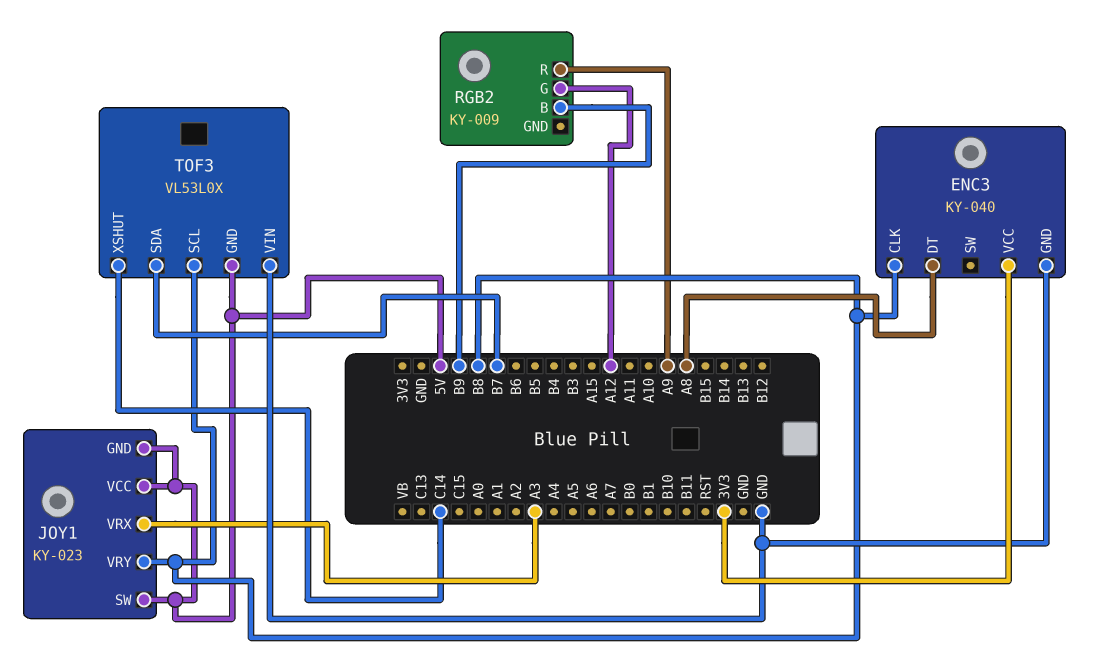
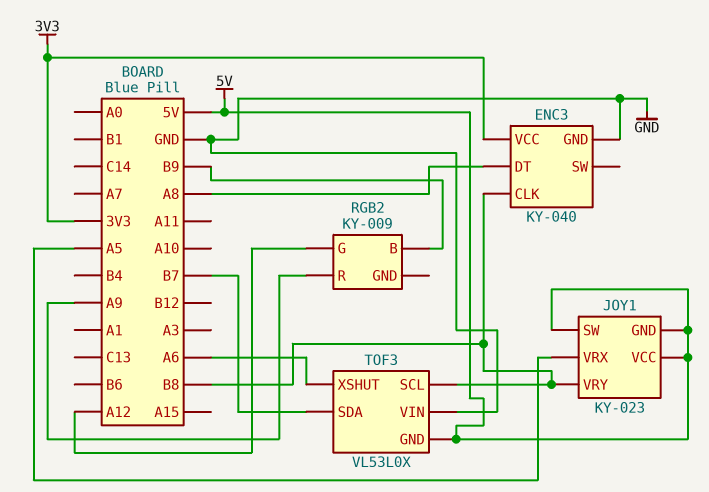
JOY1 pin VRX: A3 -> A5
TOF3 pin XSHUT: C14 -> A6

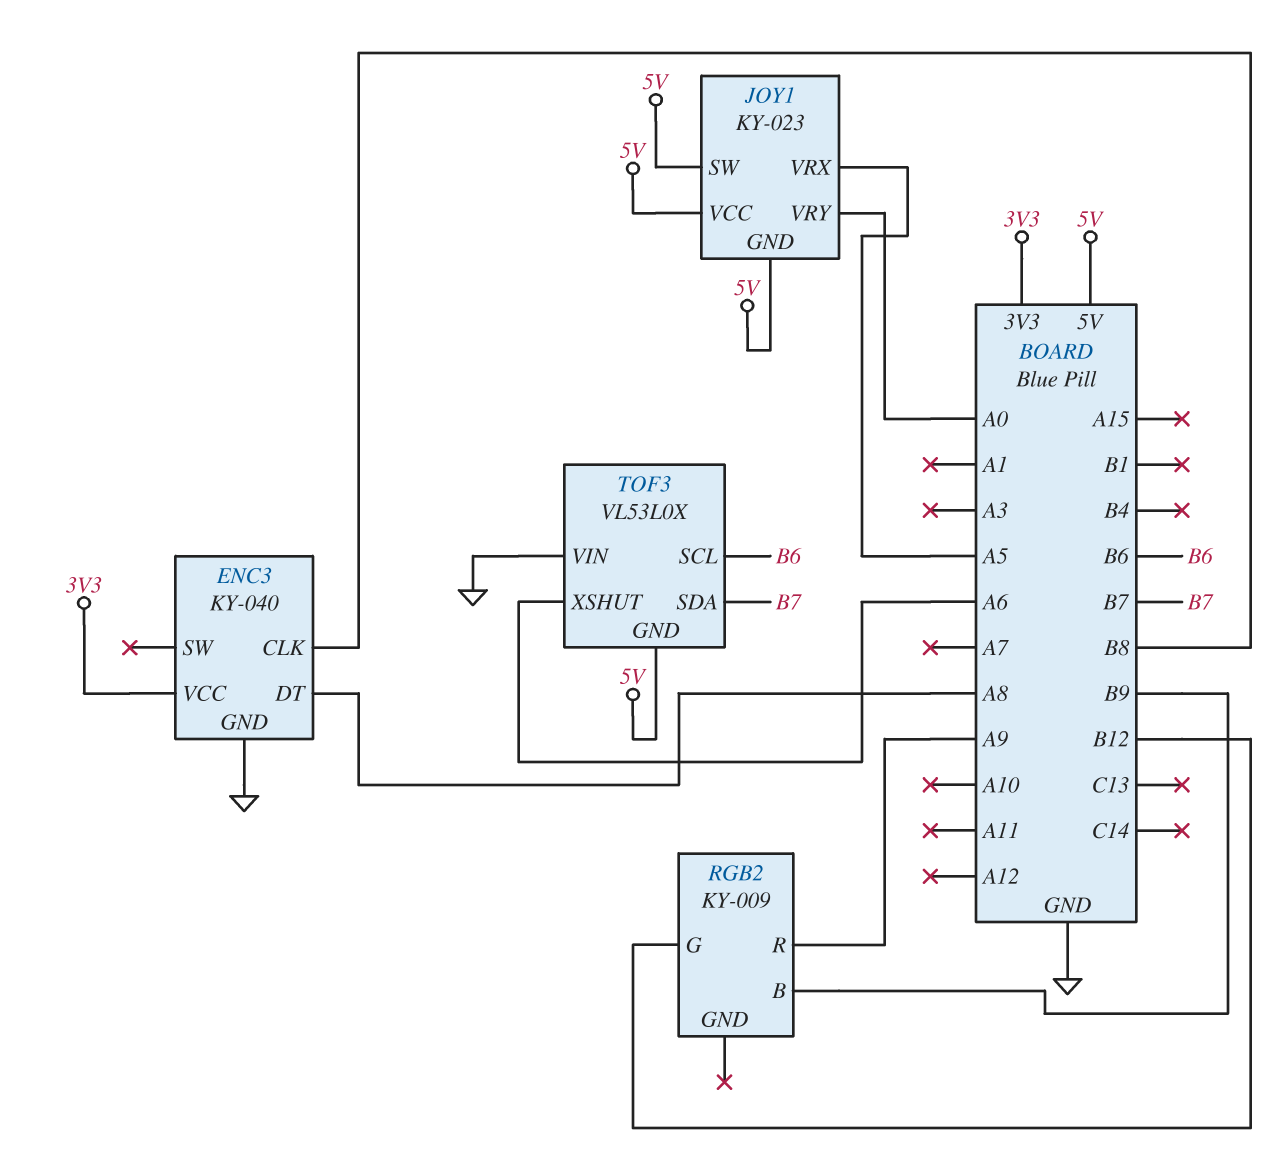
JOY1 pin VRY: B8 -> A0
RGB2 pin G: A12 -> B12
TOF3 pin SCL: B8 -> B6

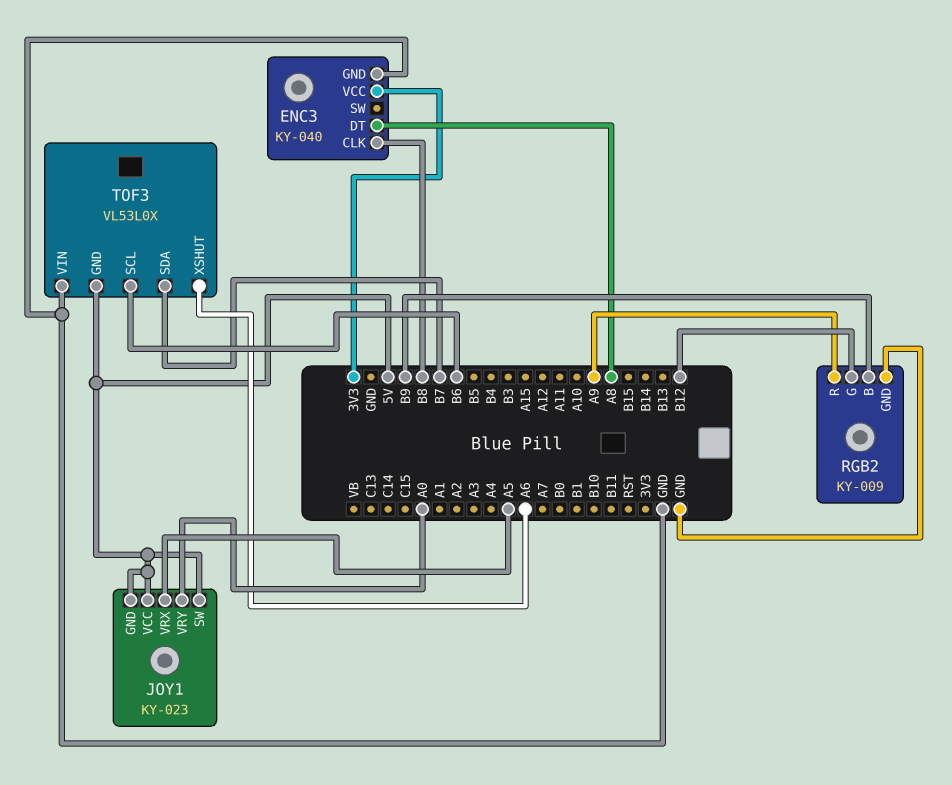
RGB2 pin GND: none -> GND

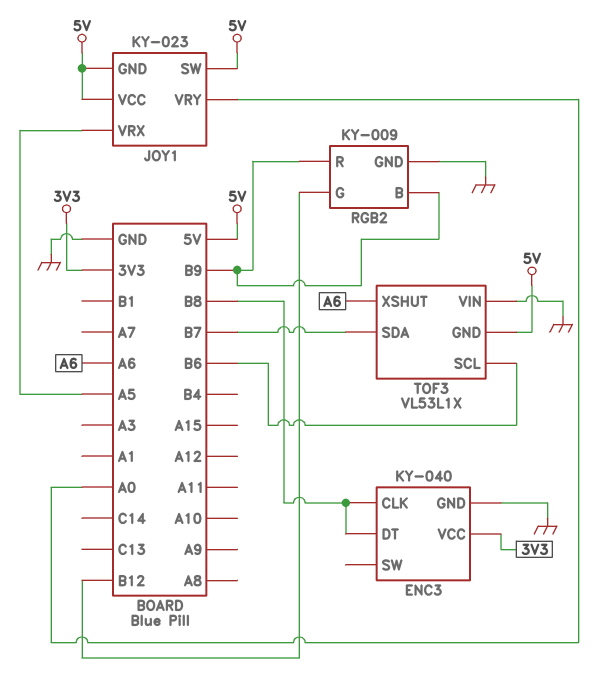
ENC3 pin DT: A8 -> B8
RGB2 pin R: A9 -> B9
TOF3: VL53L0X -> VL53L1X

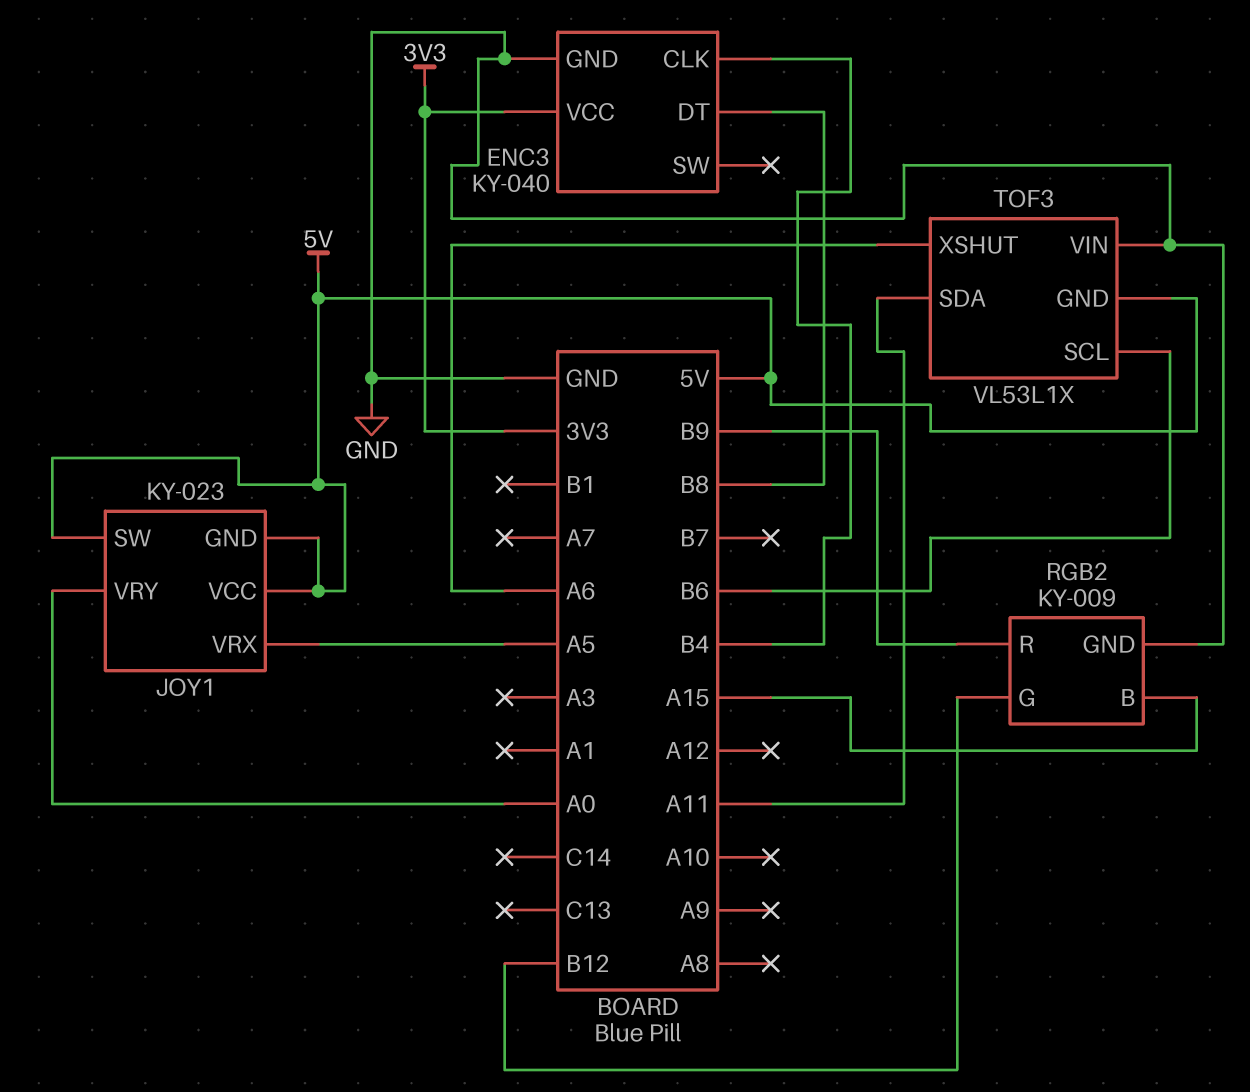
ENC3 pin CLK: B8 -> B4
RGB2 pin B: B9 -> A15
TOF3 pin SDA: B7 -> A11

